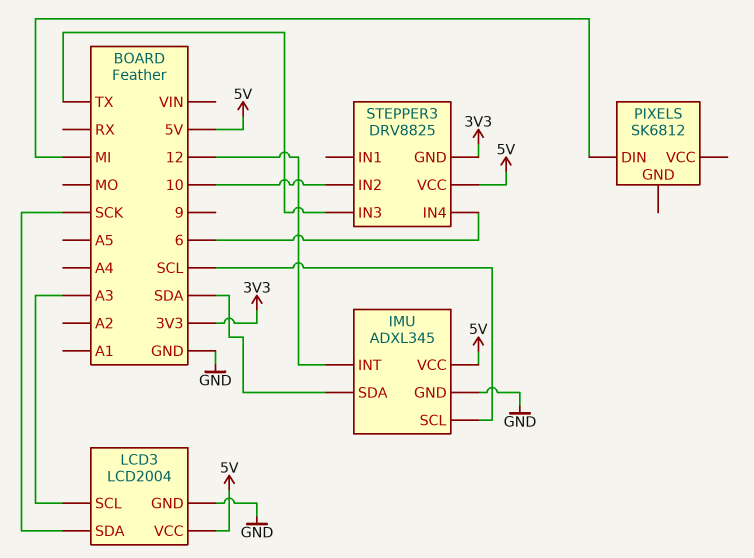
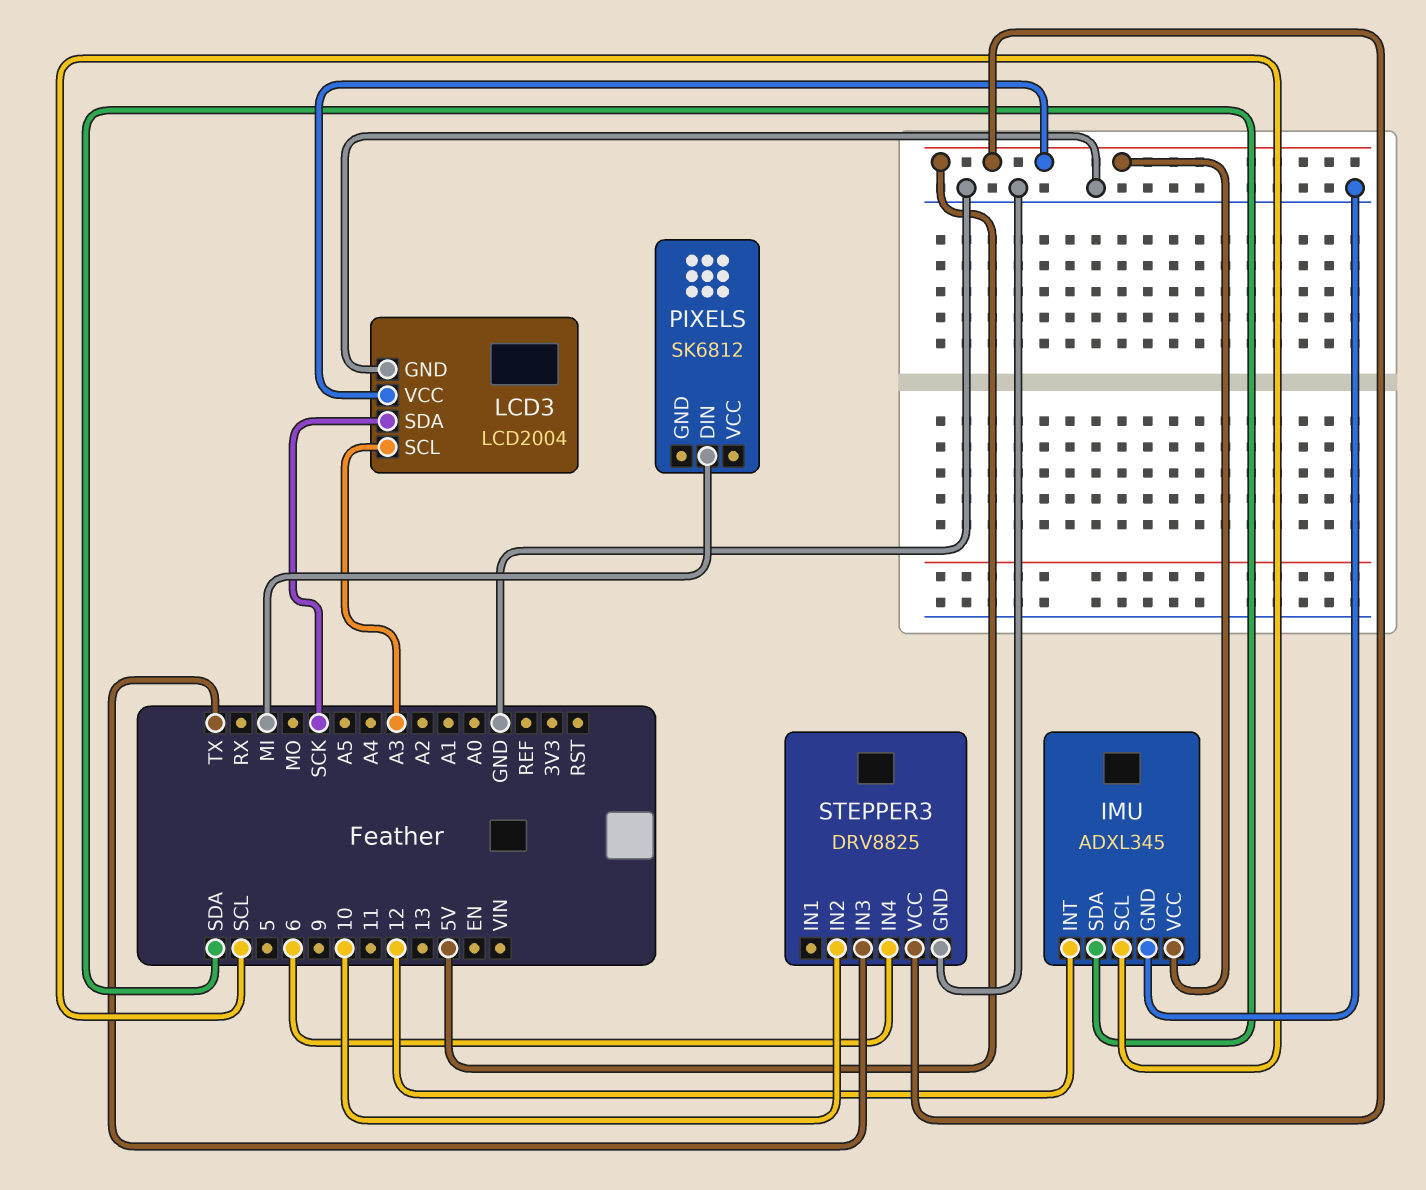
STEPPER3 pin GND: 3V3 -> GND

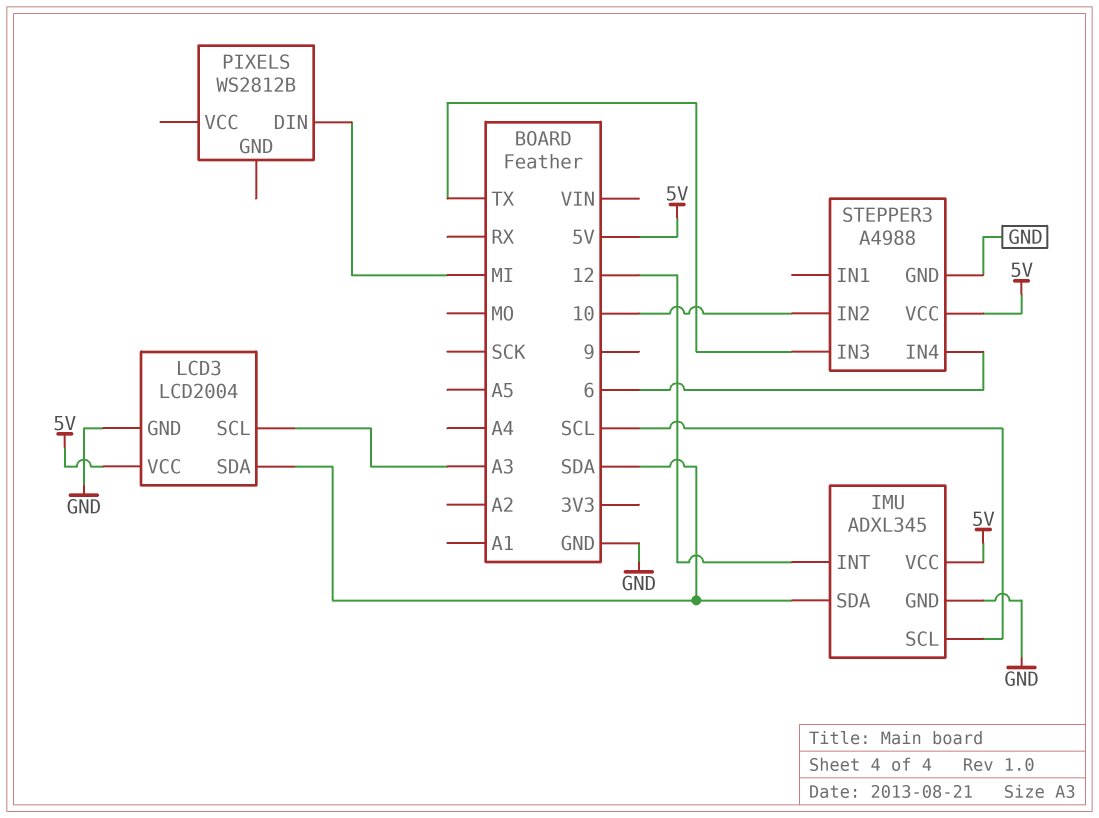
LCD3 pin SDA: SCK -> SDA
PIXELS: SK6812 -> WS2812B
STEPPER3: DRV8825 -> A4988

